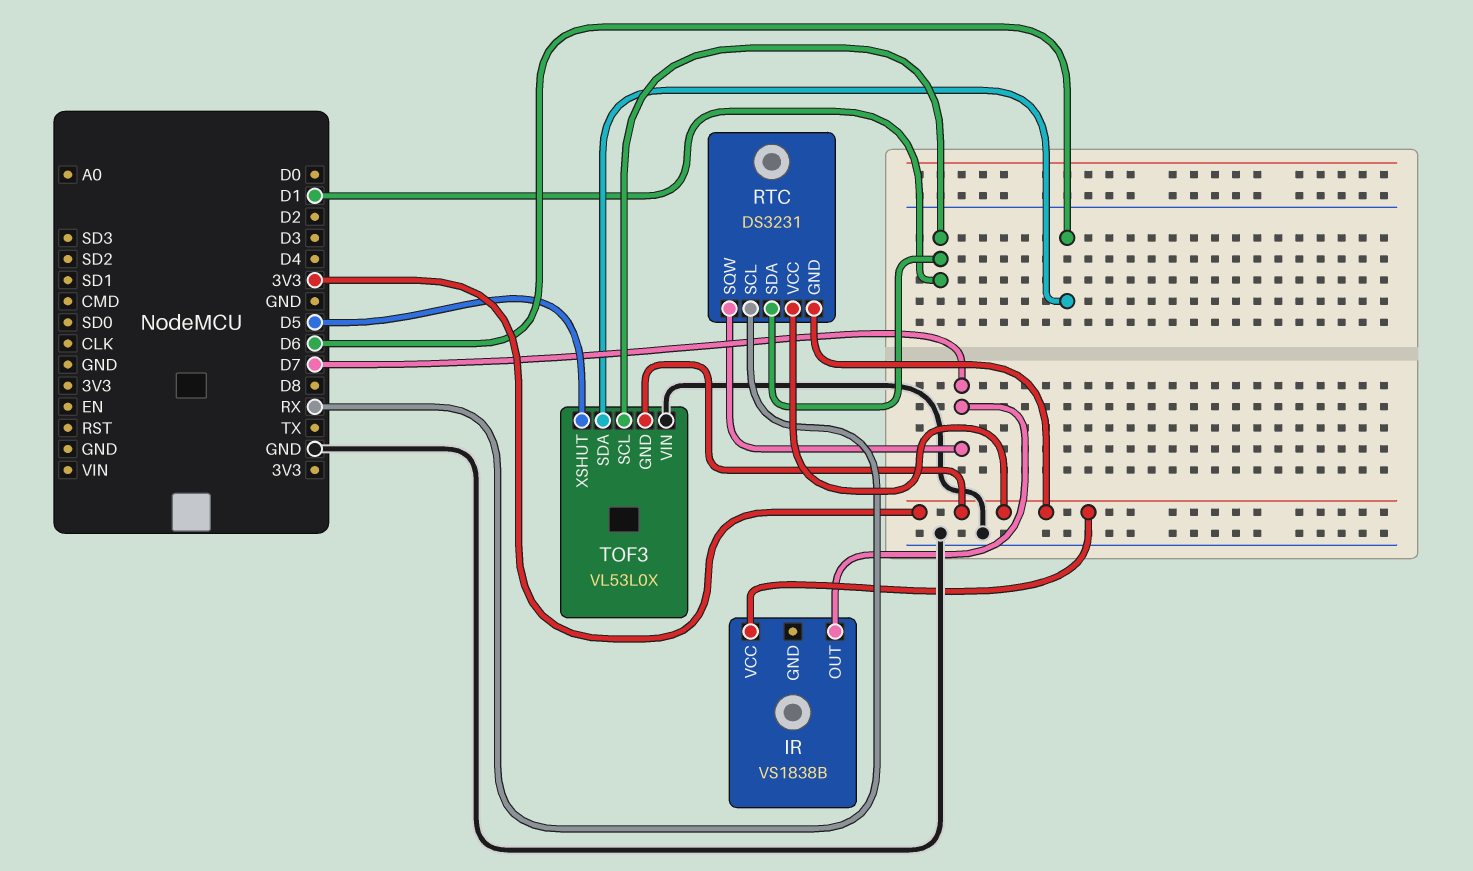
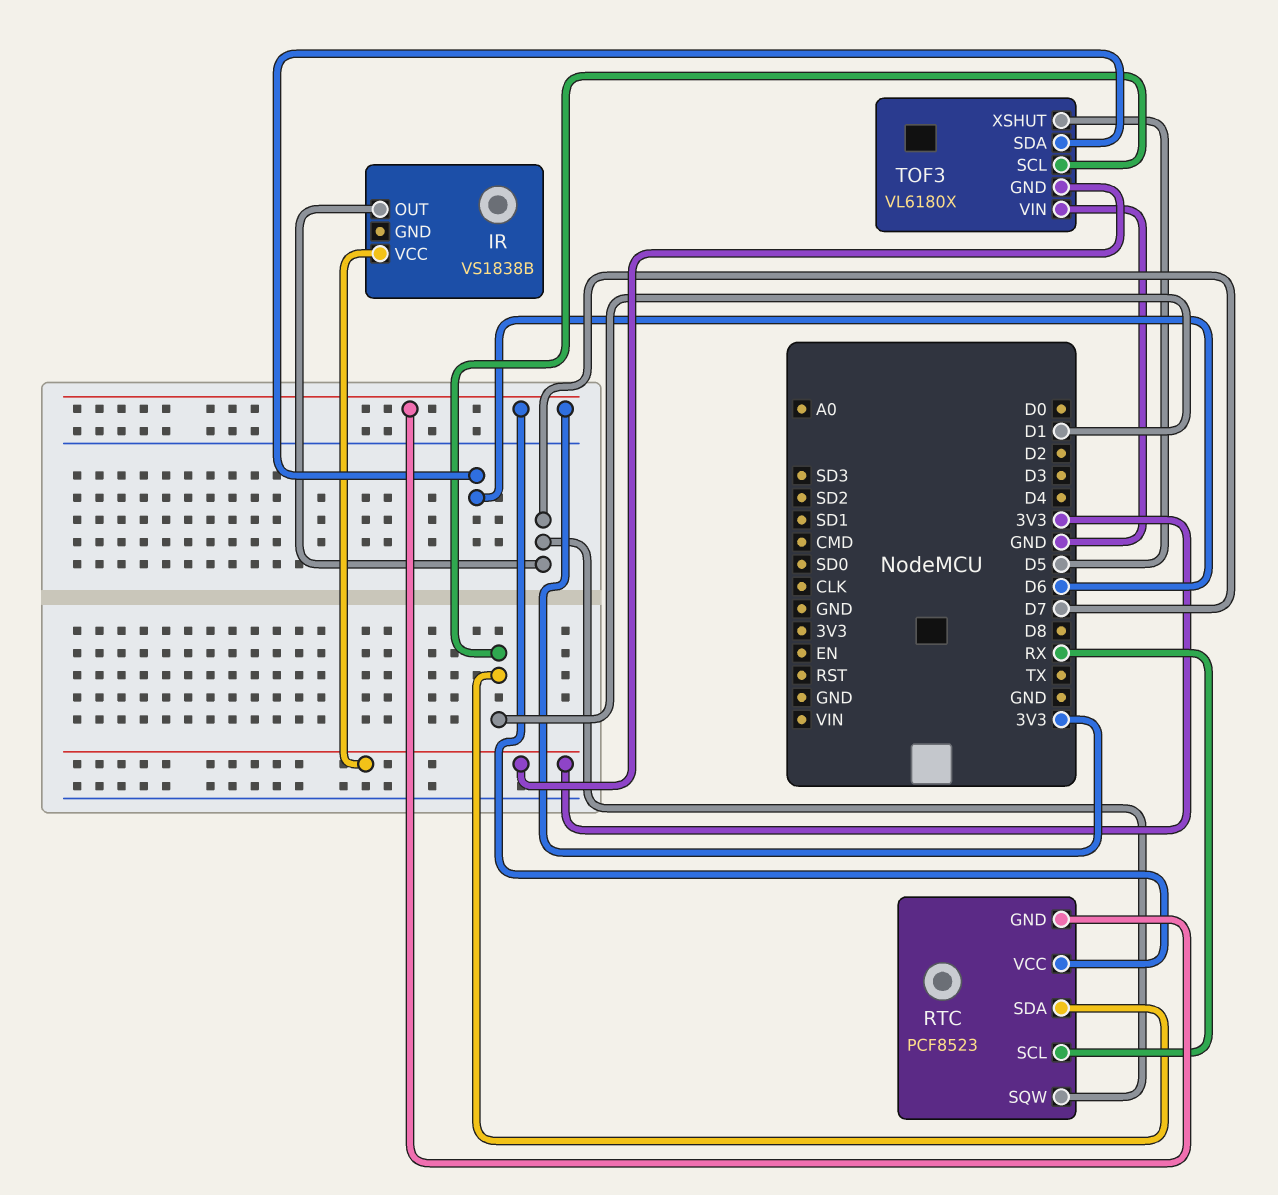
RTC: DS3231 -> PCF8523
TOF3: VL53L0X -> VL6180X

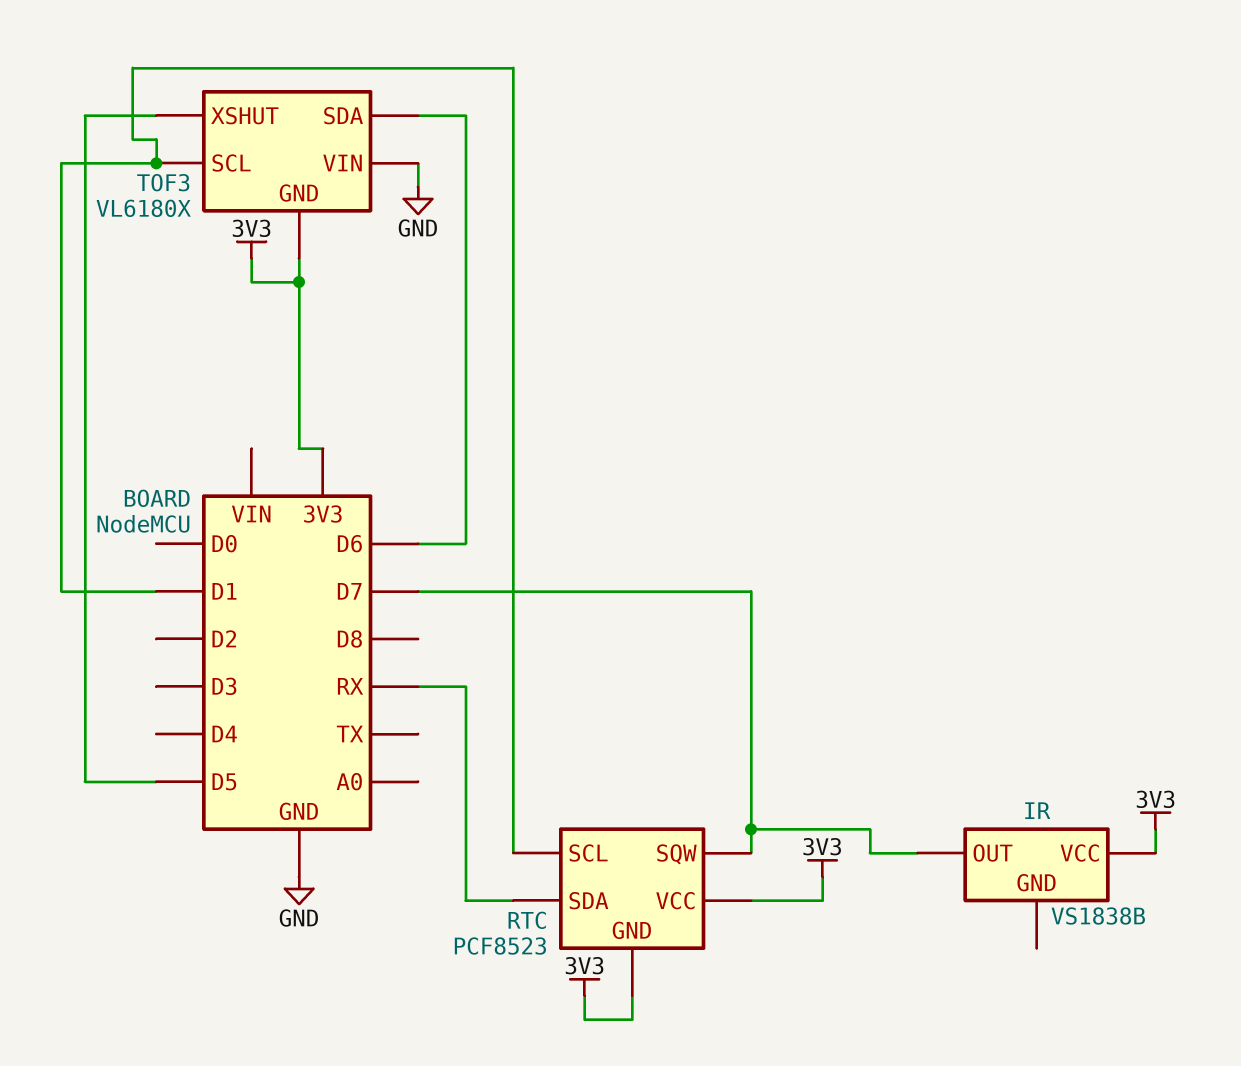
RTC pin SCL: RX -> D1
RTC pin SDA: D1 -> RX

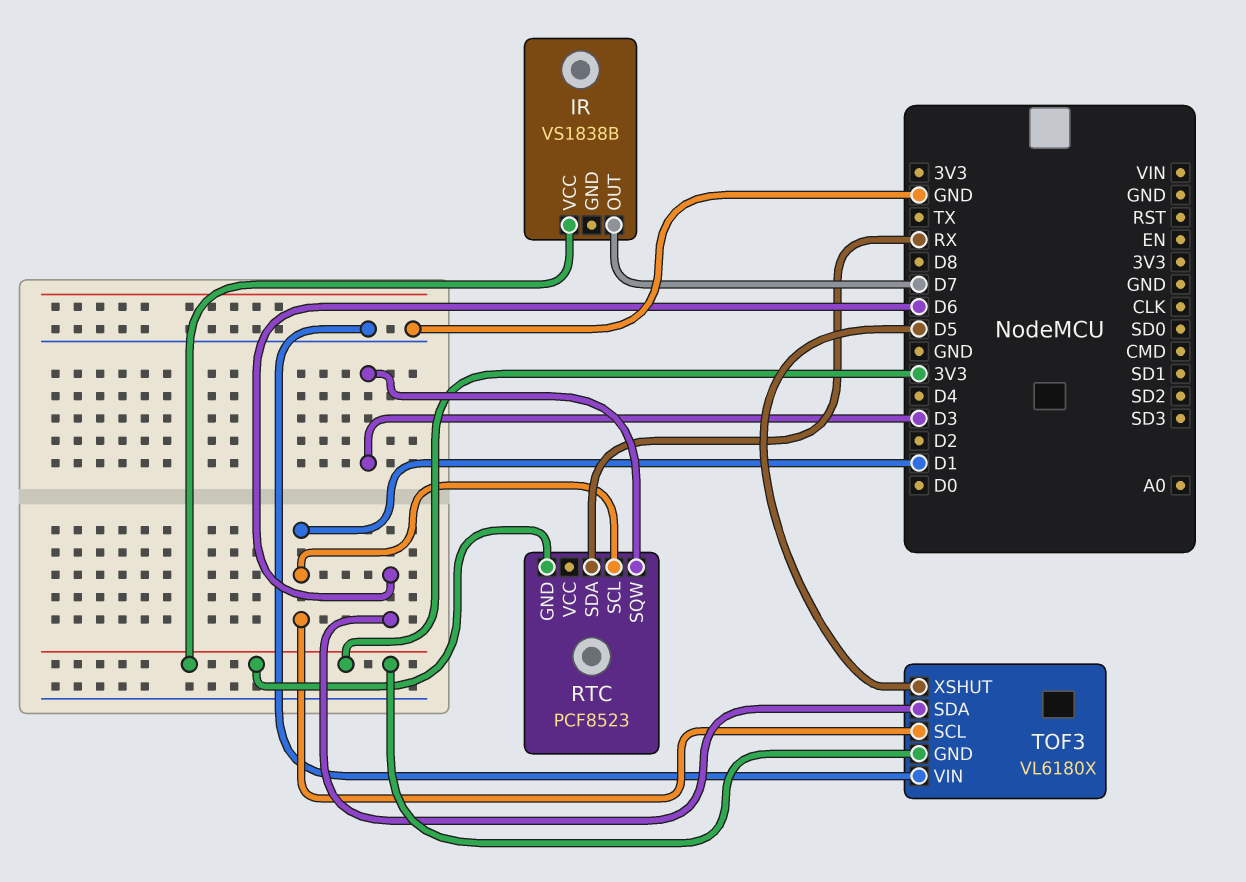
RTC pin SQW: D7 -> D3
RTC pin VCC: 3V3 -> none

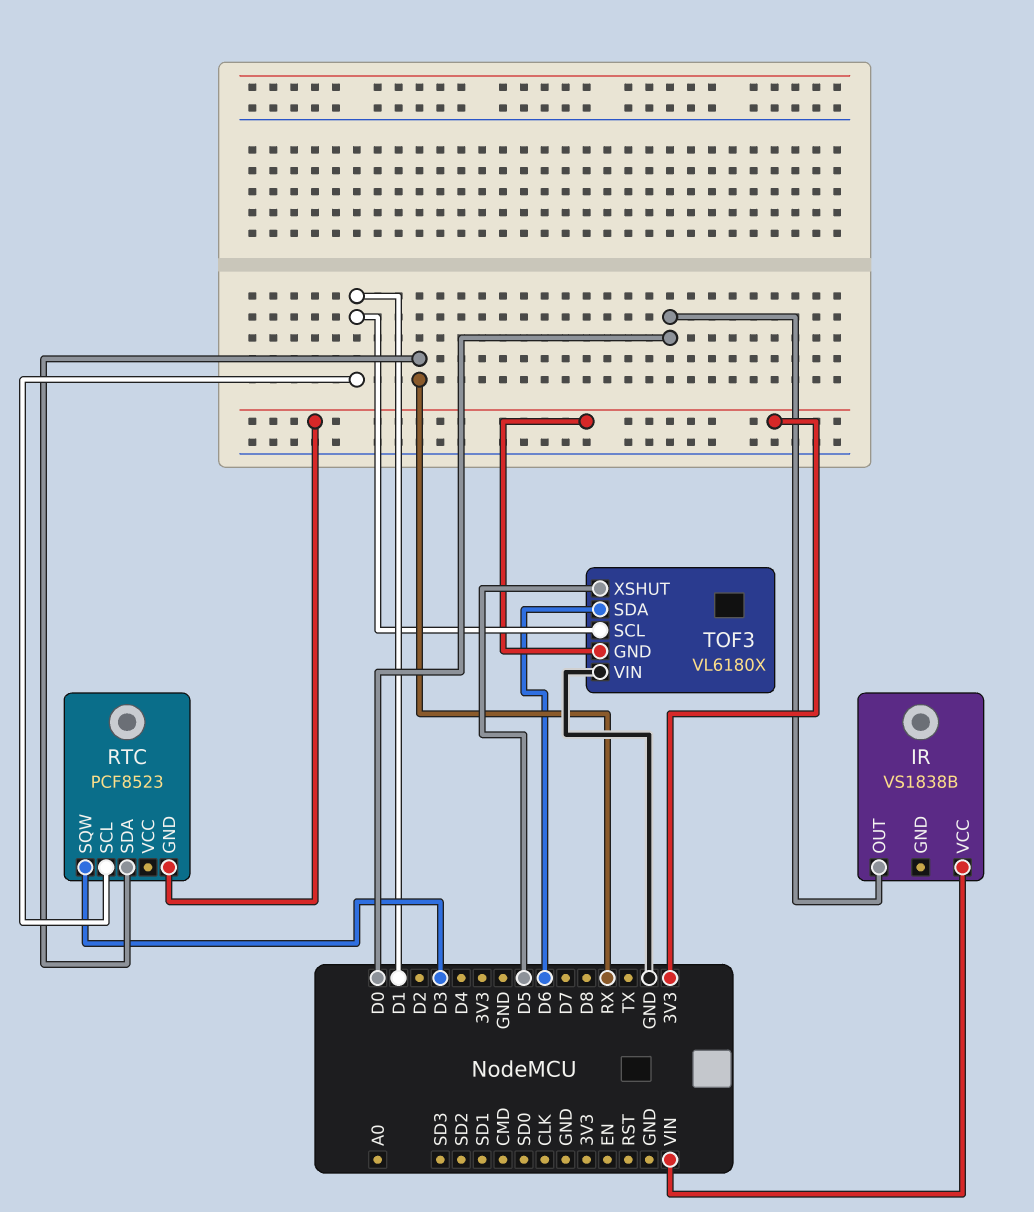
IR pin OUT: D7 -> D0
IR pin VCC: 3V3 -> VIN

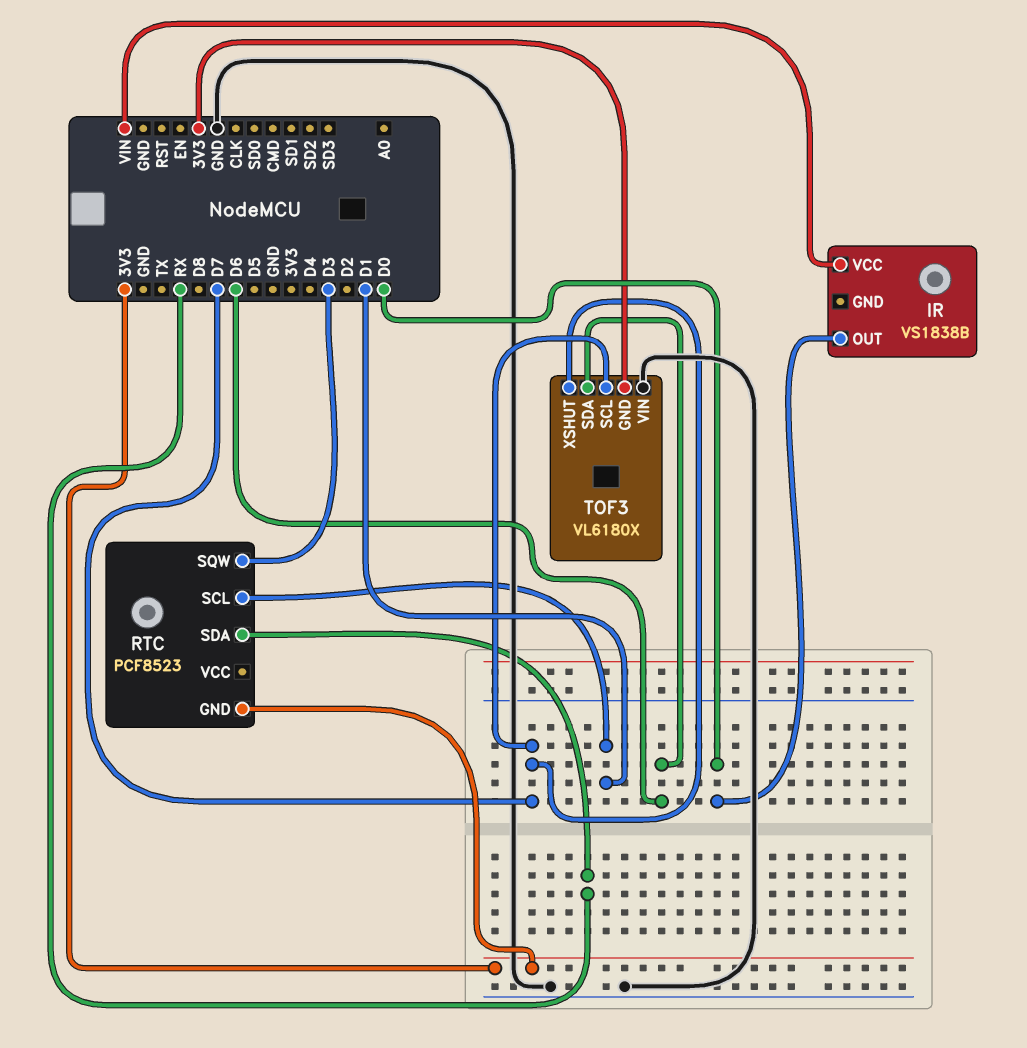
TOF3 pin SCL: D1 -> D7
TOF3 pin XSHUT: D5 -> D7

